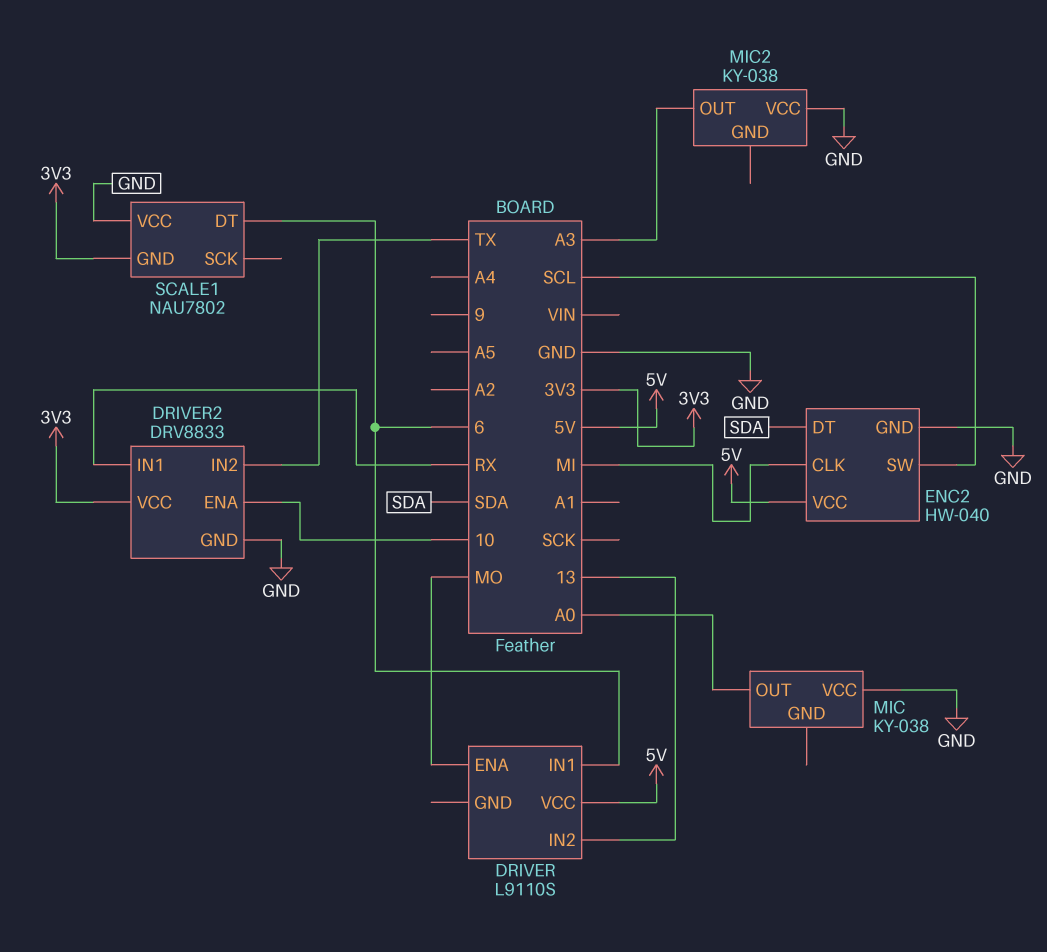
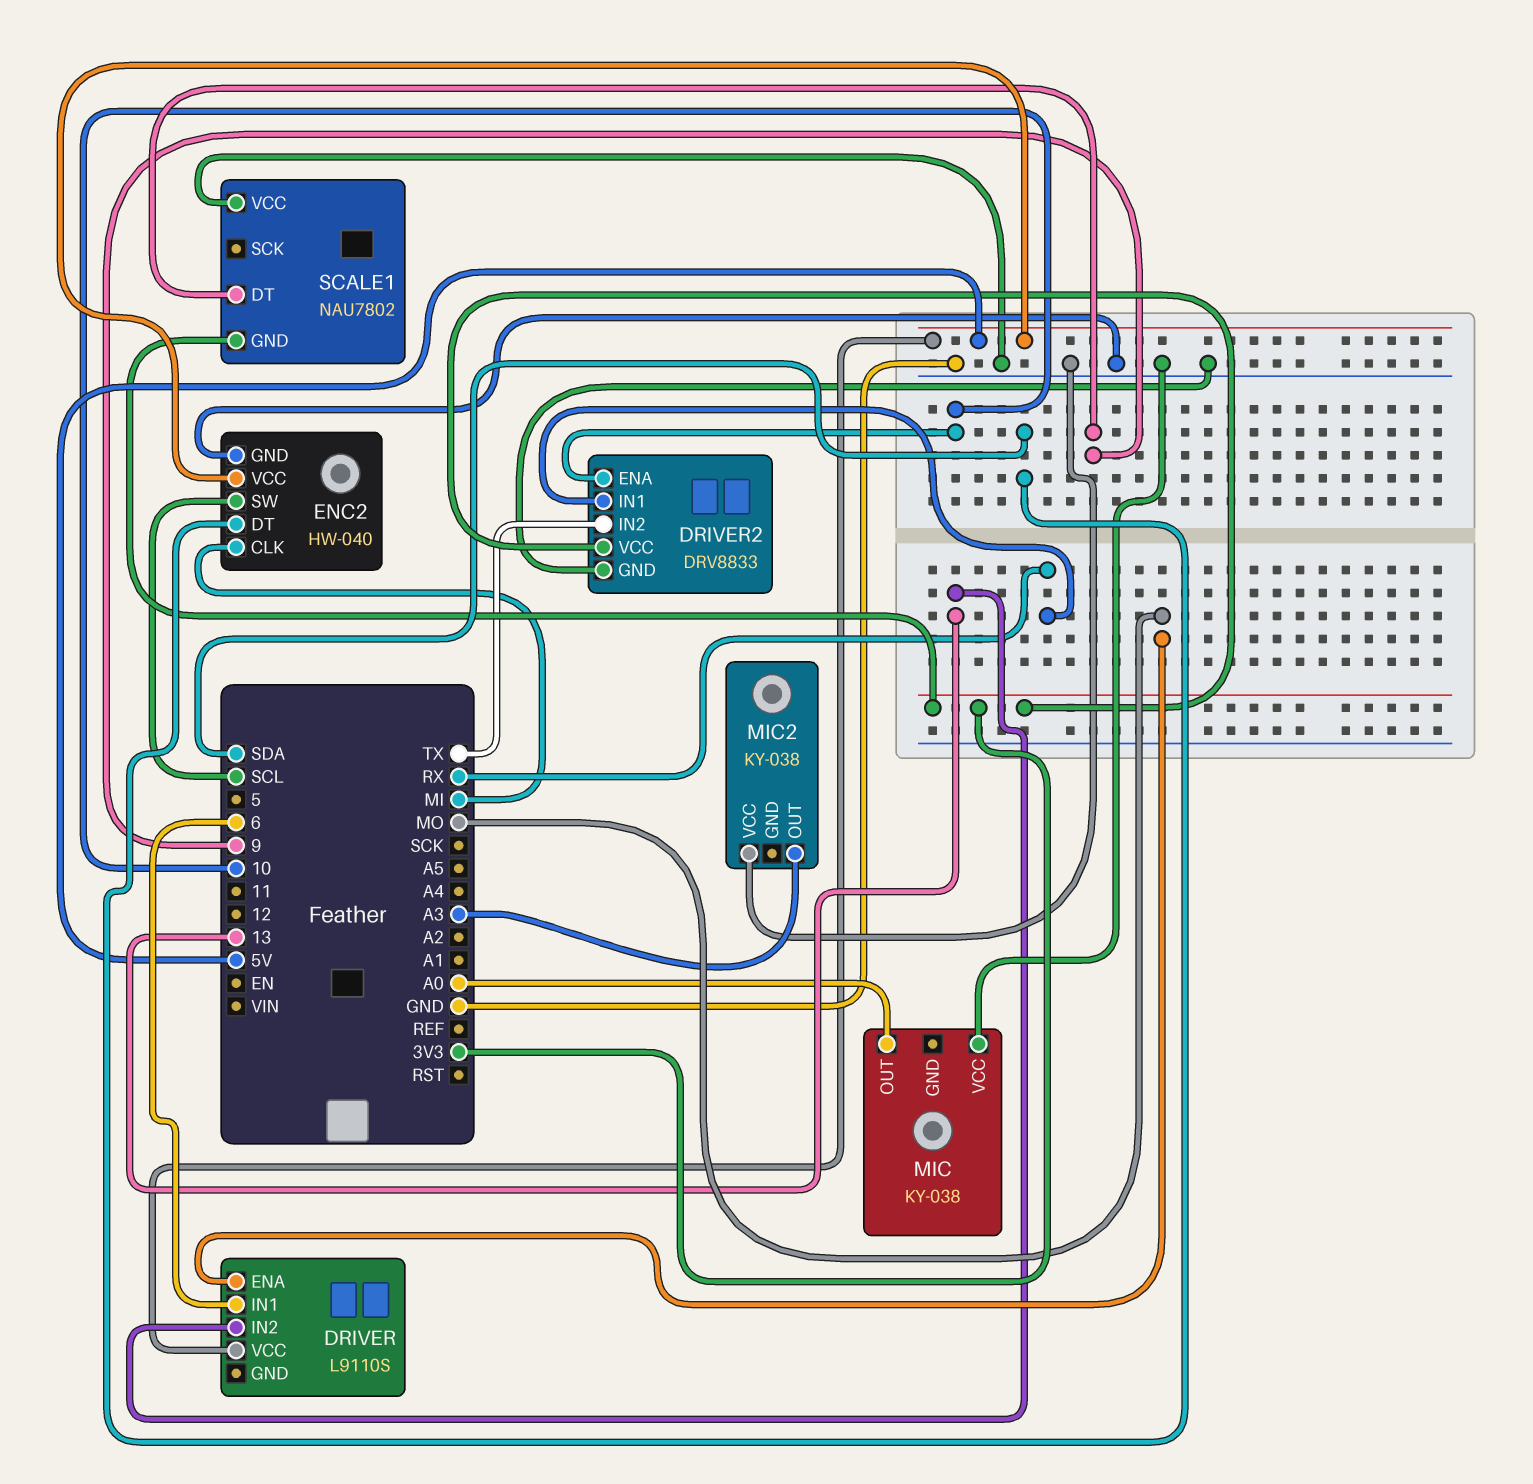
SCALE1 pin DT: 6 -> 9

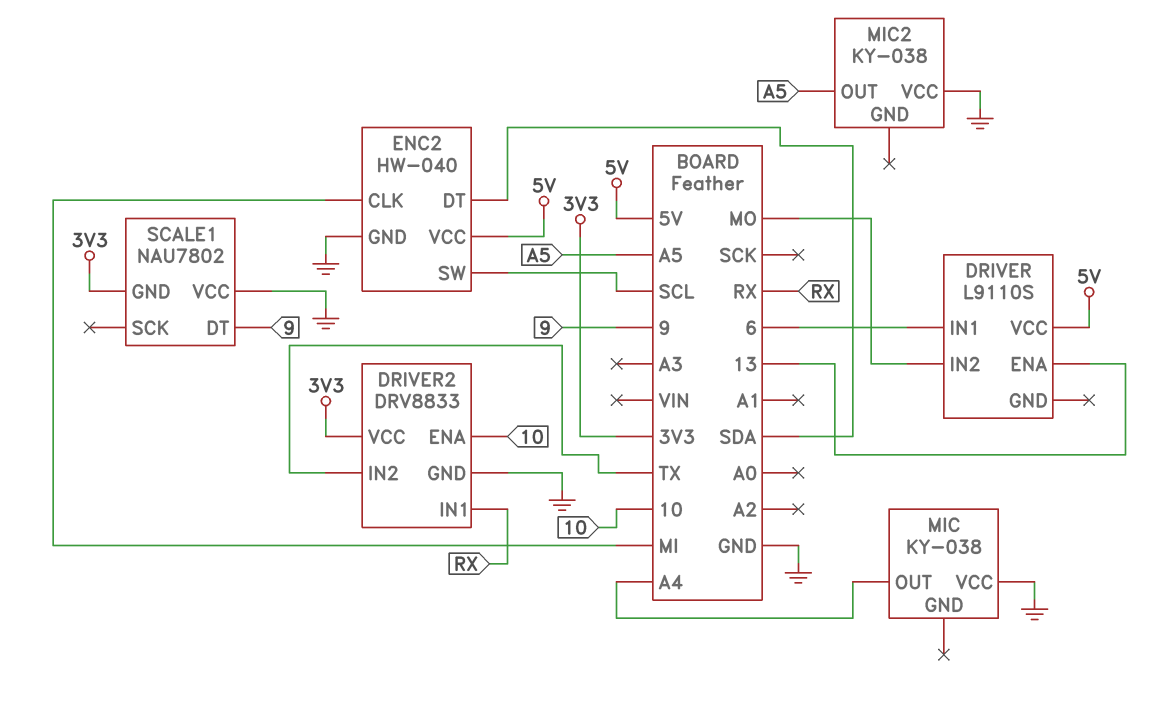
DRIVER pin ENA: MO -> 13
DRIVER pin IN2: 13 -> MO
MIC pin OUT: A0 -> A4
MIC2 pin OUT: A3 -> A5

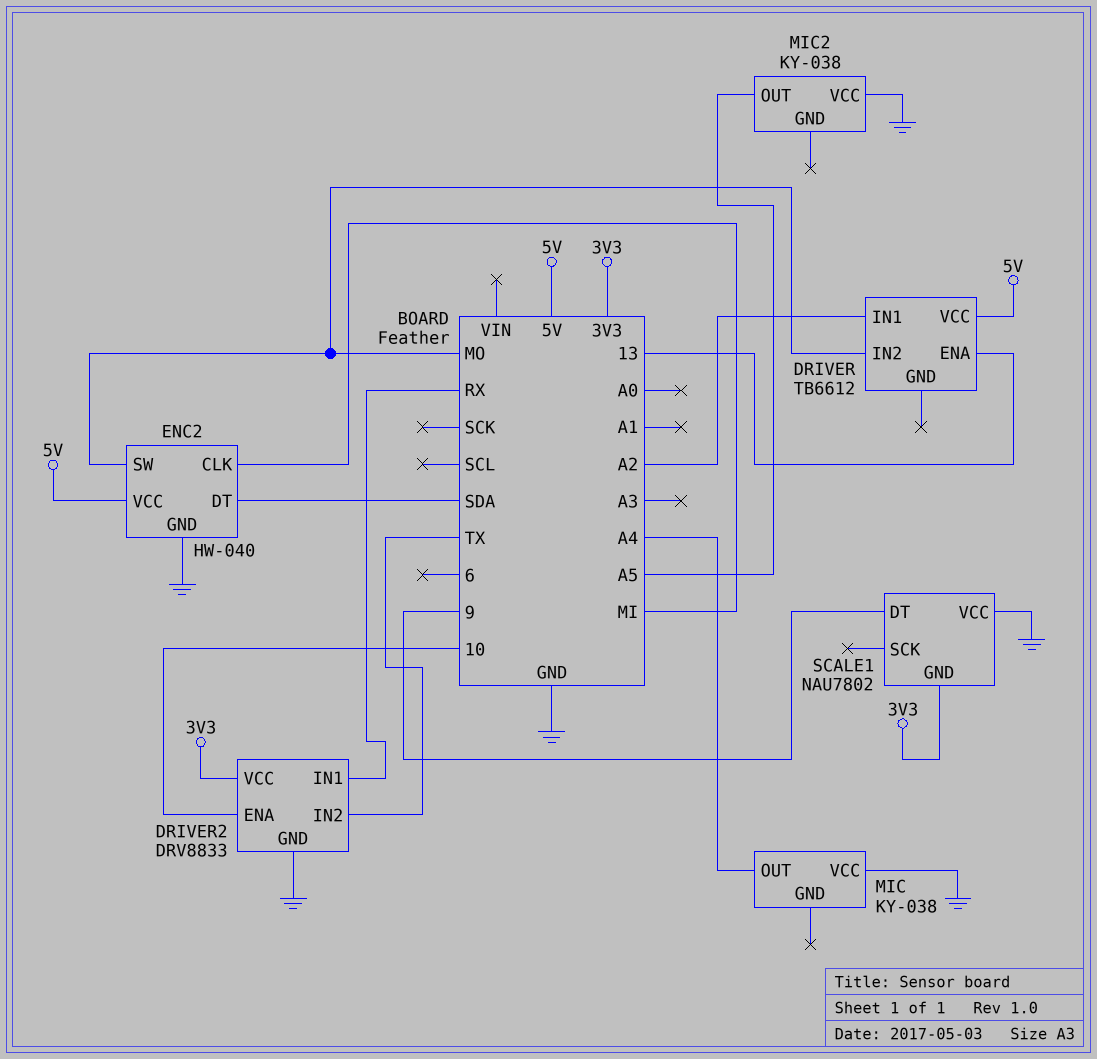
DRIVER: L9110S -> TB6612
DRIVER pin IN1: 6 -> A2
ENC2 pin SW: SCL -> MO

